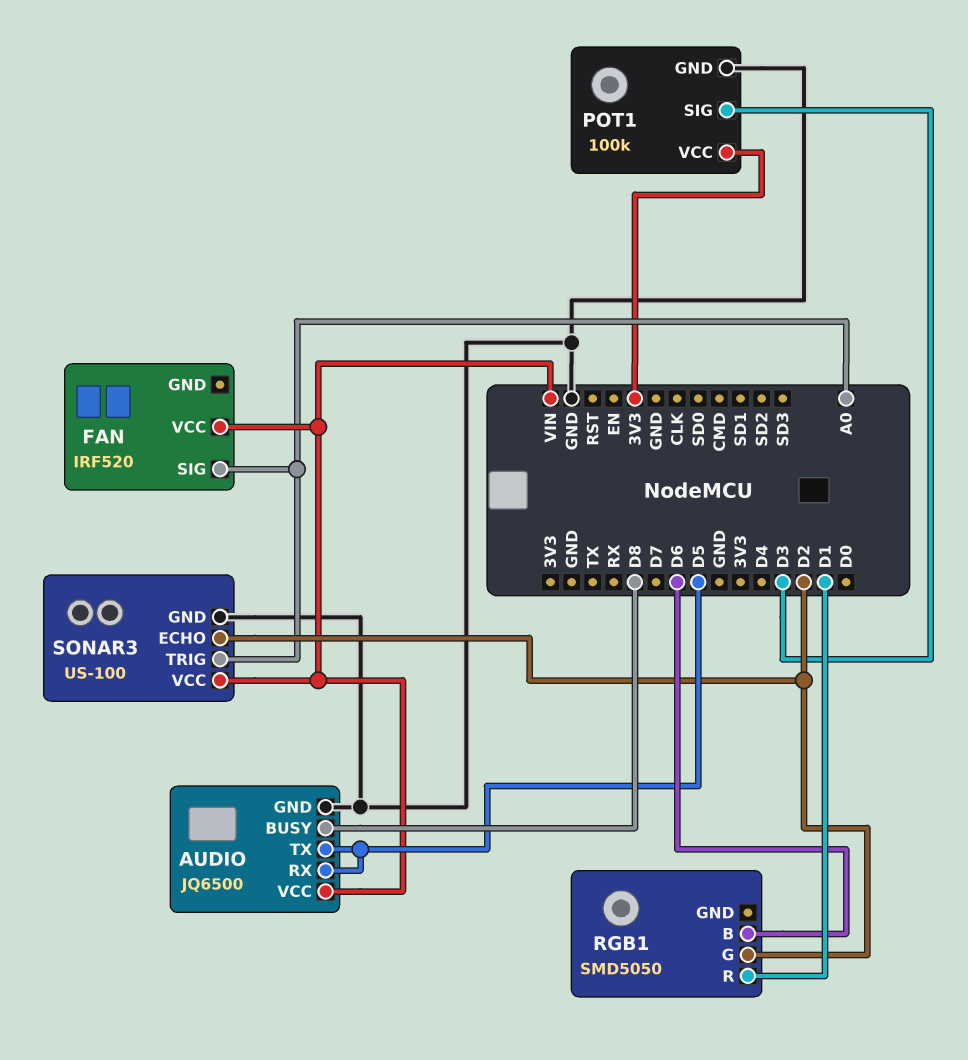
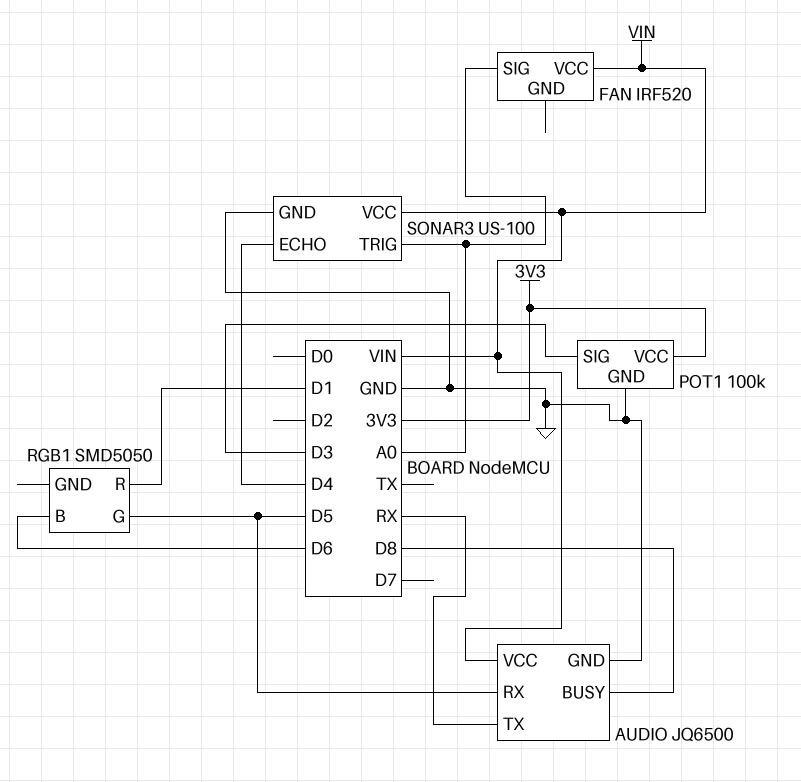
AUDIO pin TX: D5 -> RX
RGB1 pin G: D2 -> D5
SONAR3 pin ECHO: D2 -> D4

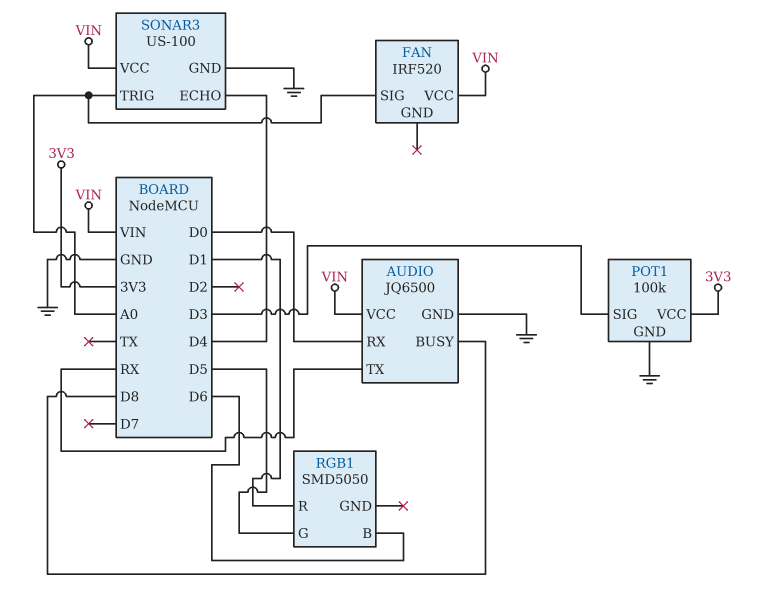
AUDIO pin RX: D5 -> D0

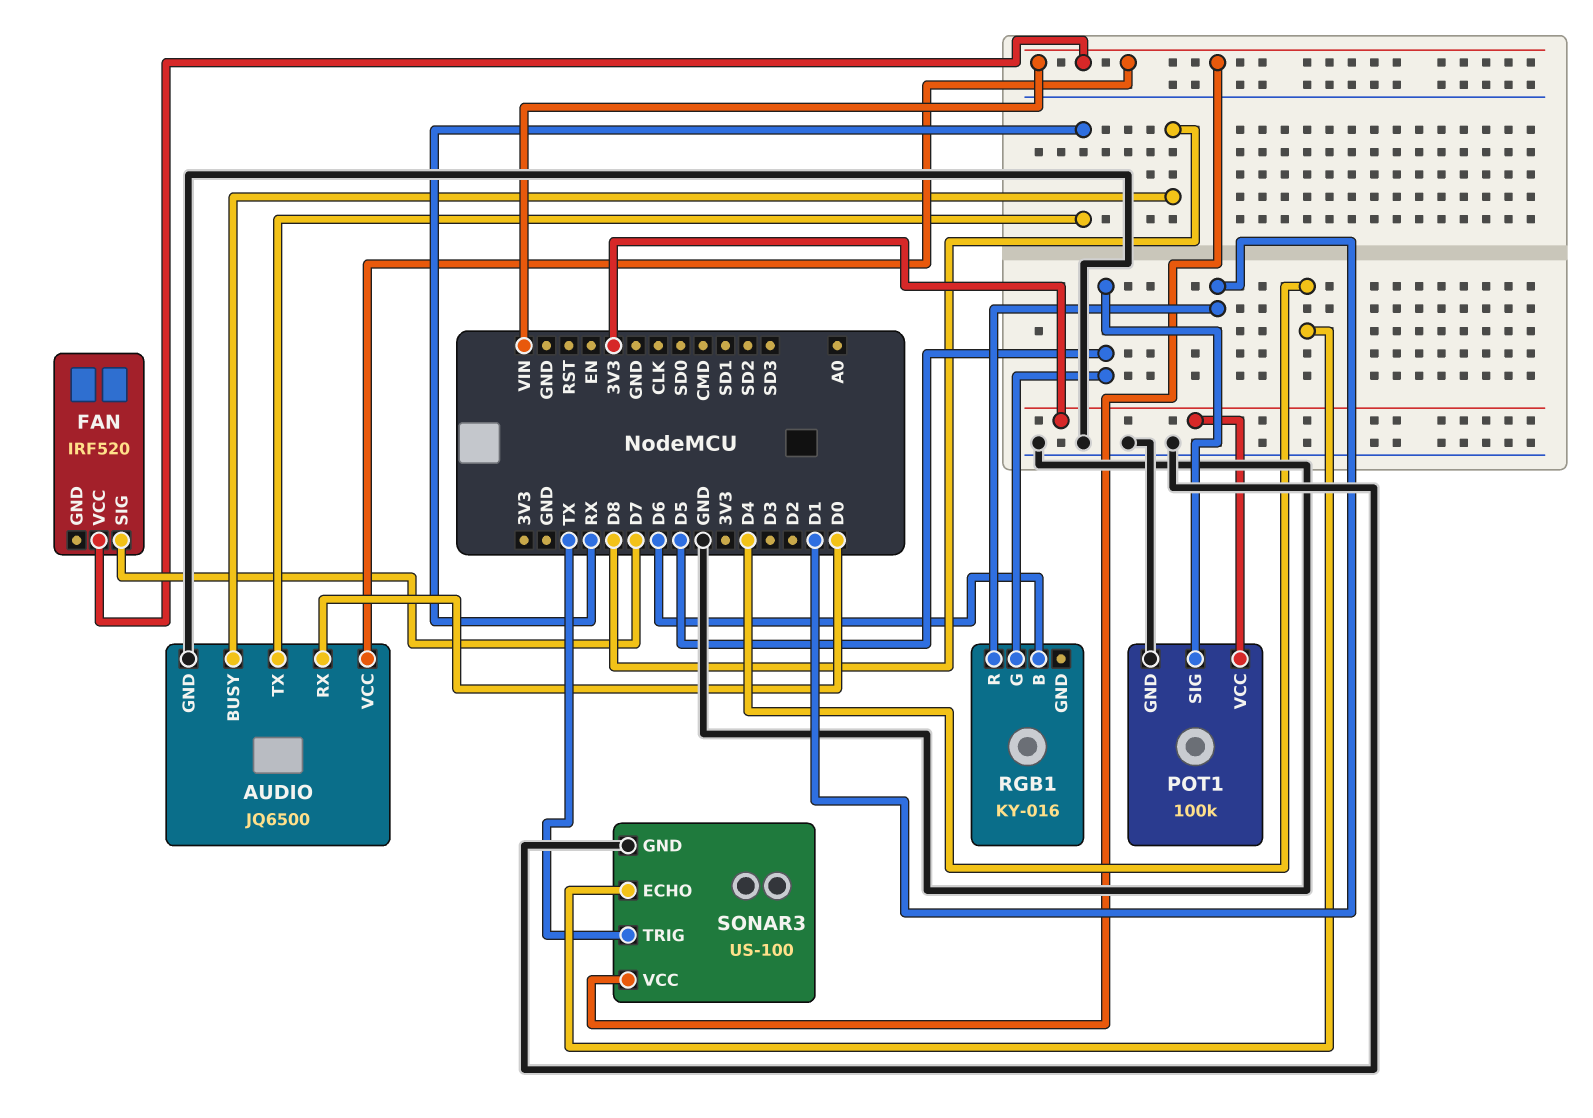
FAN pin SIG: A0 -> D7
POT1 pin SIG: D3 -> D5
RGB1: SMD5050 -> KY-016
SONAR3 pin TRIG: A0 -> TX

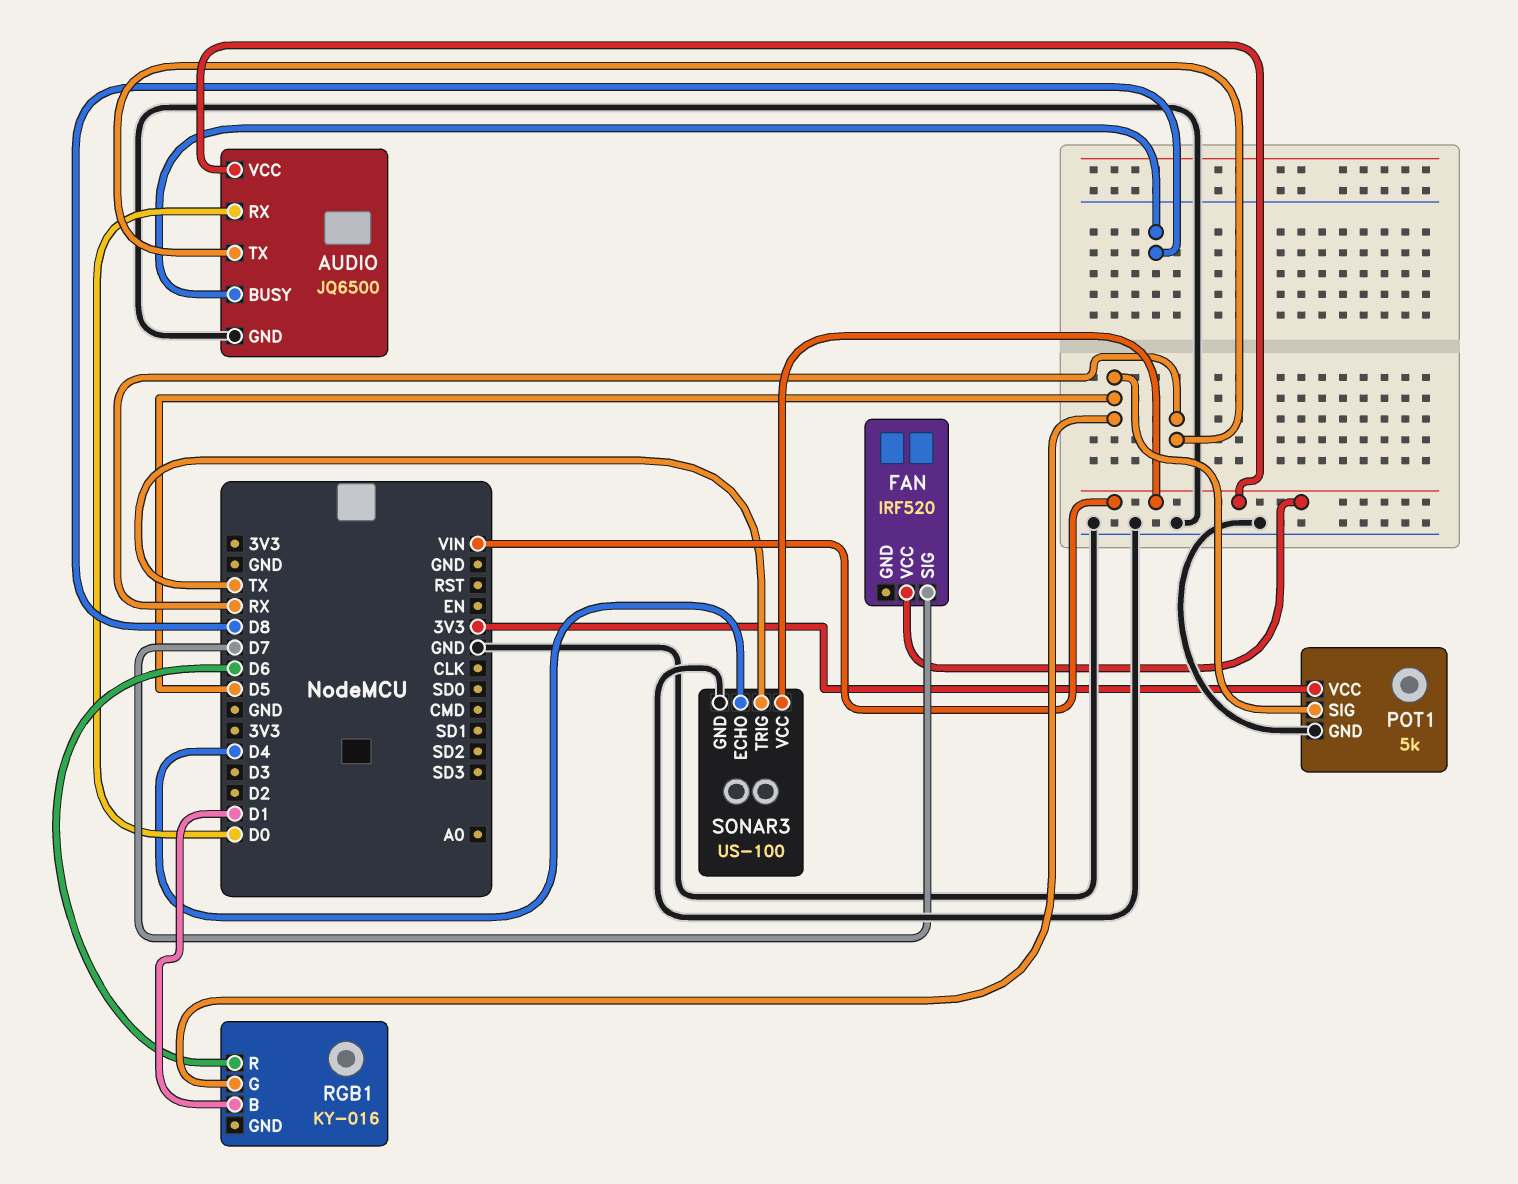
POT1: 100k -> 5k
RGB1 pin B: D6 -> D1
RGB1 pin R: D1 -> D6

